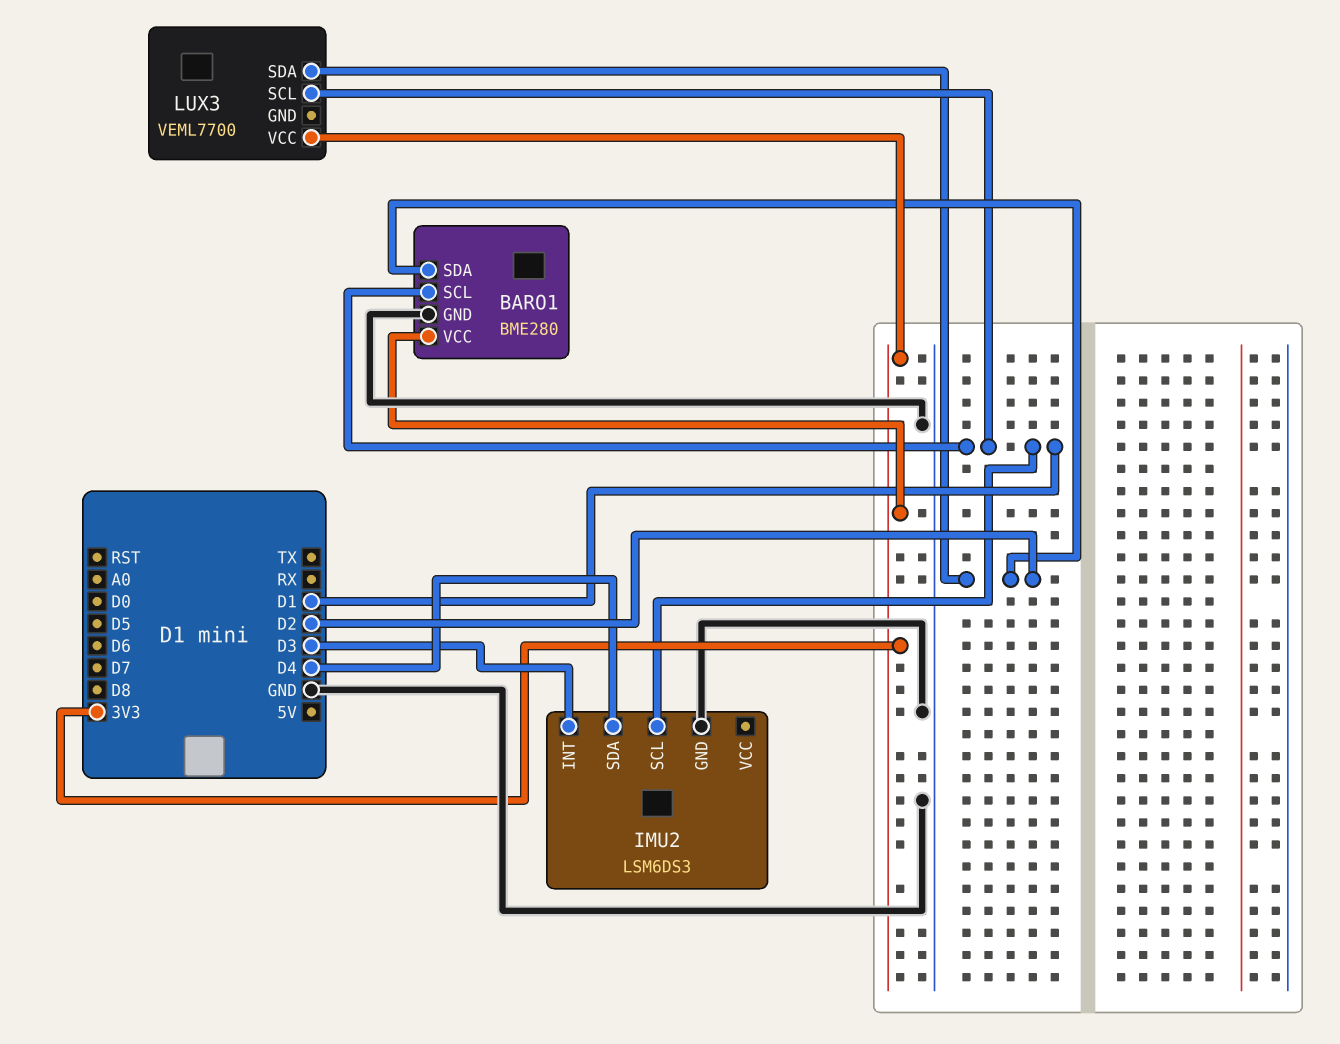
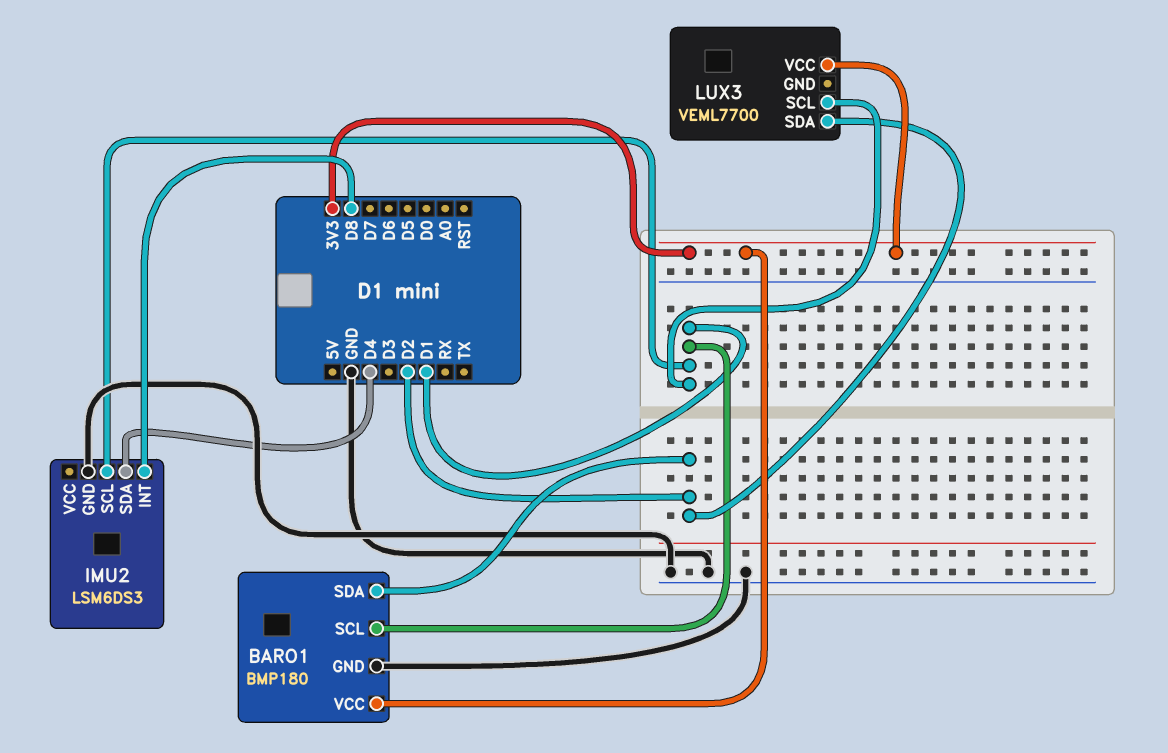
BARO1: BME280 -> BMP180
IMU2 pin INT: D3 -> D8

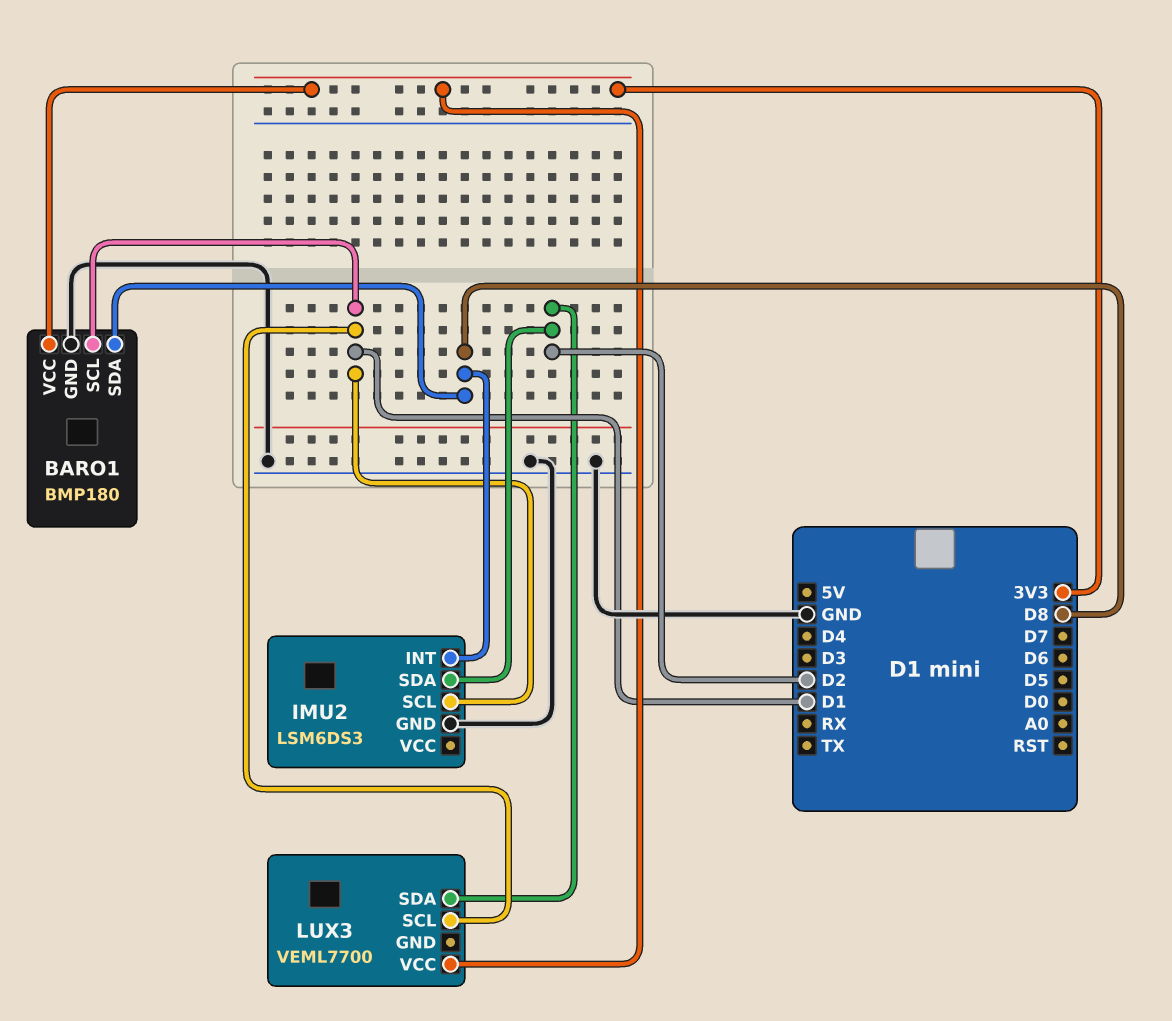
BARO1 pin SDA: D2 -> D8
IMU2 pin SDA: D4 -> D2

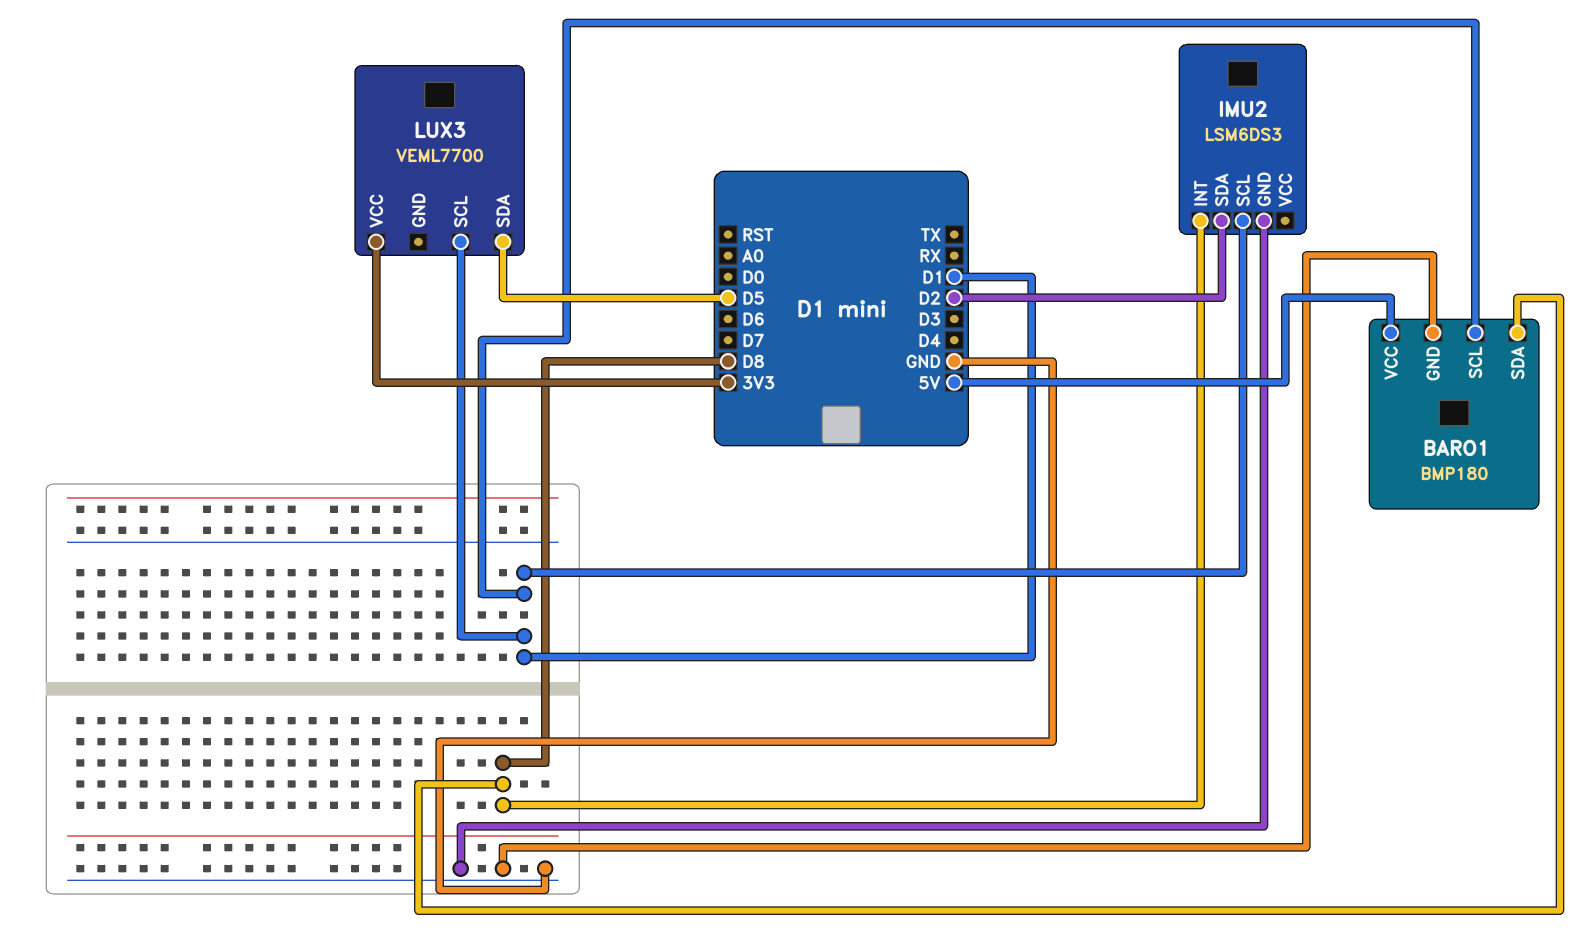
BARO1 pin VCC: 3V3 -> 5V
LUX3 pin SDA: D2 -> D5

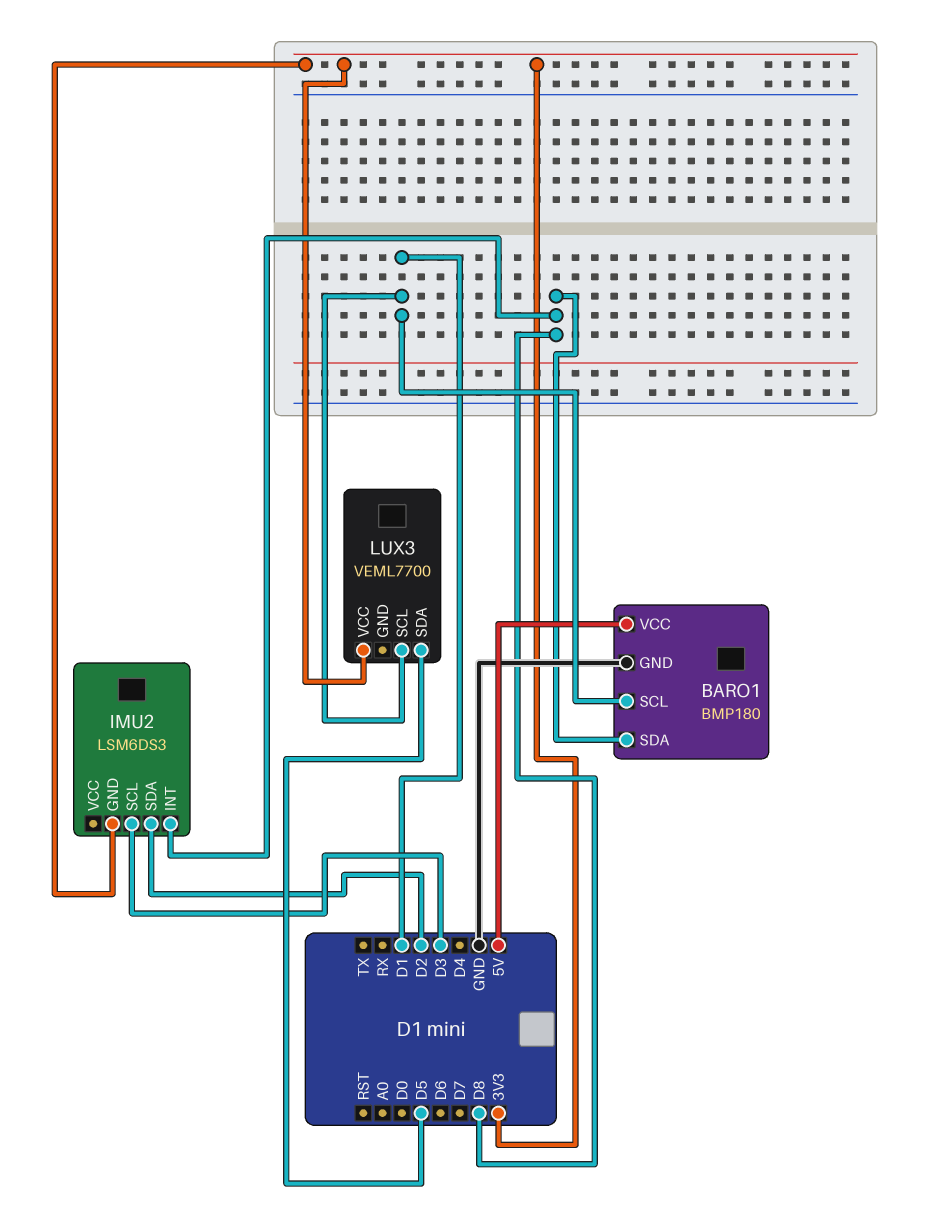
IMU2 pin GND: GND -> 3V3
IMU2 pin SCL: D1 -> D3

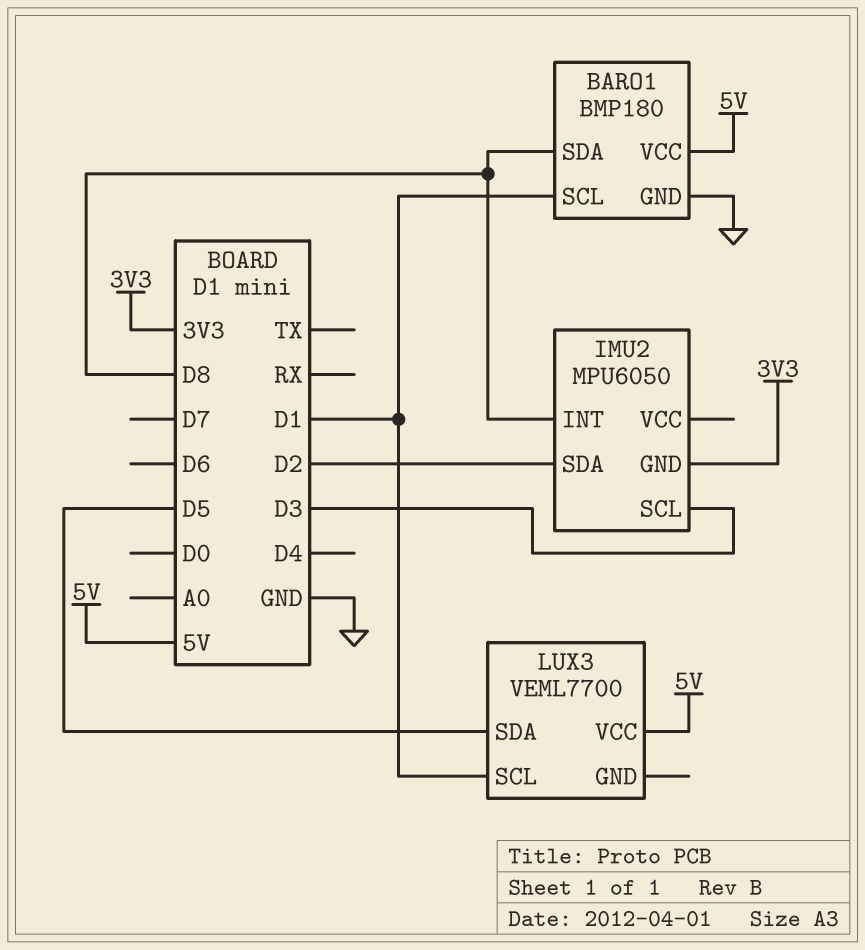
IMU2: LSM6DS3 -> MPU6050
LUX3 pin VCC: 3V3 -> 5V

